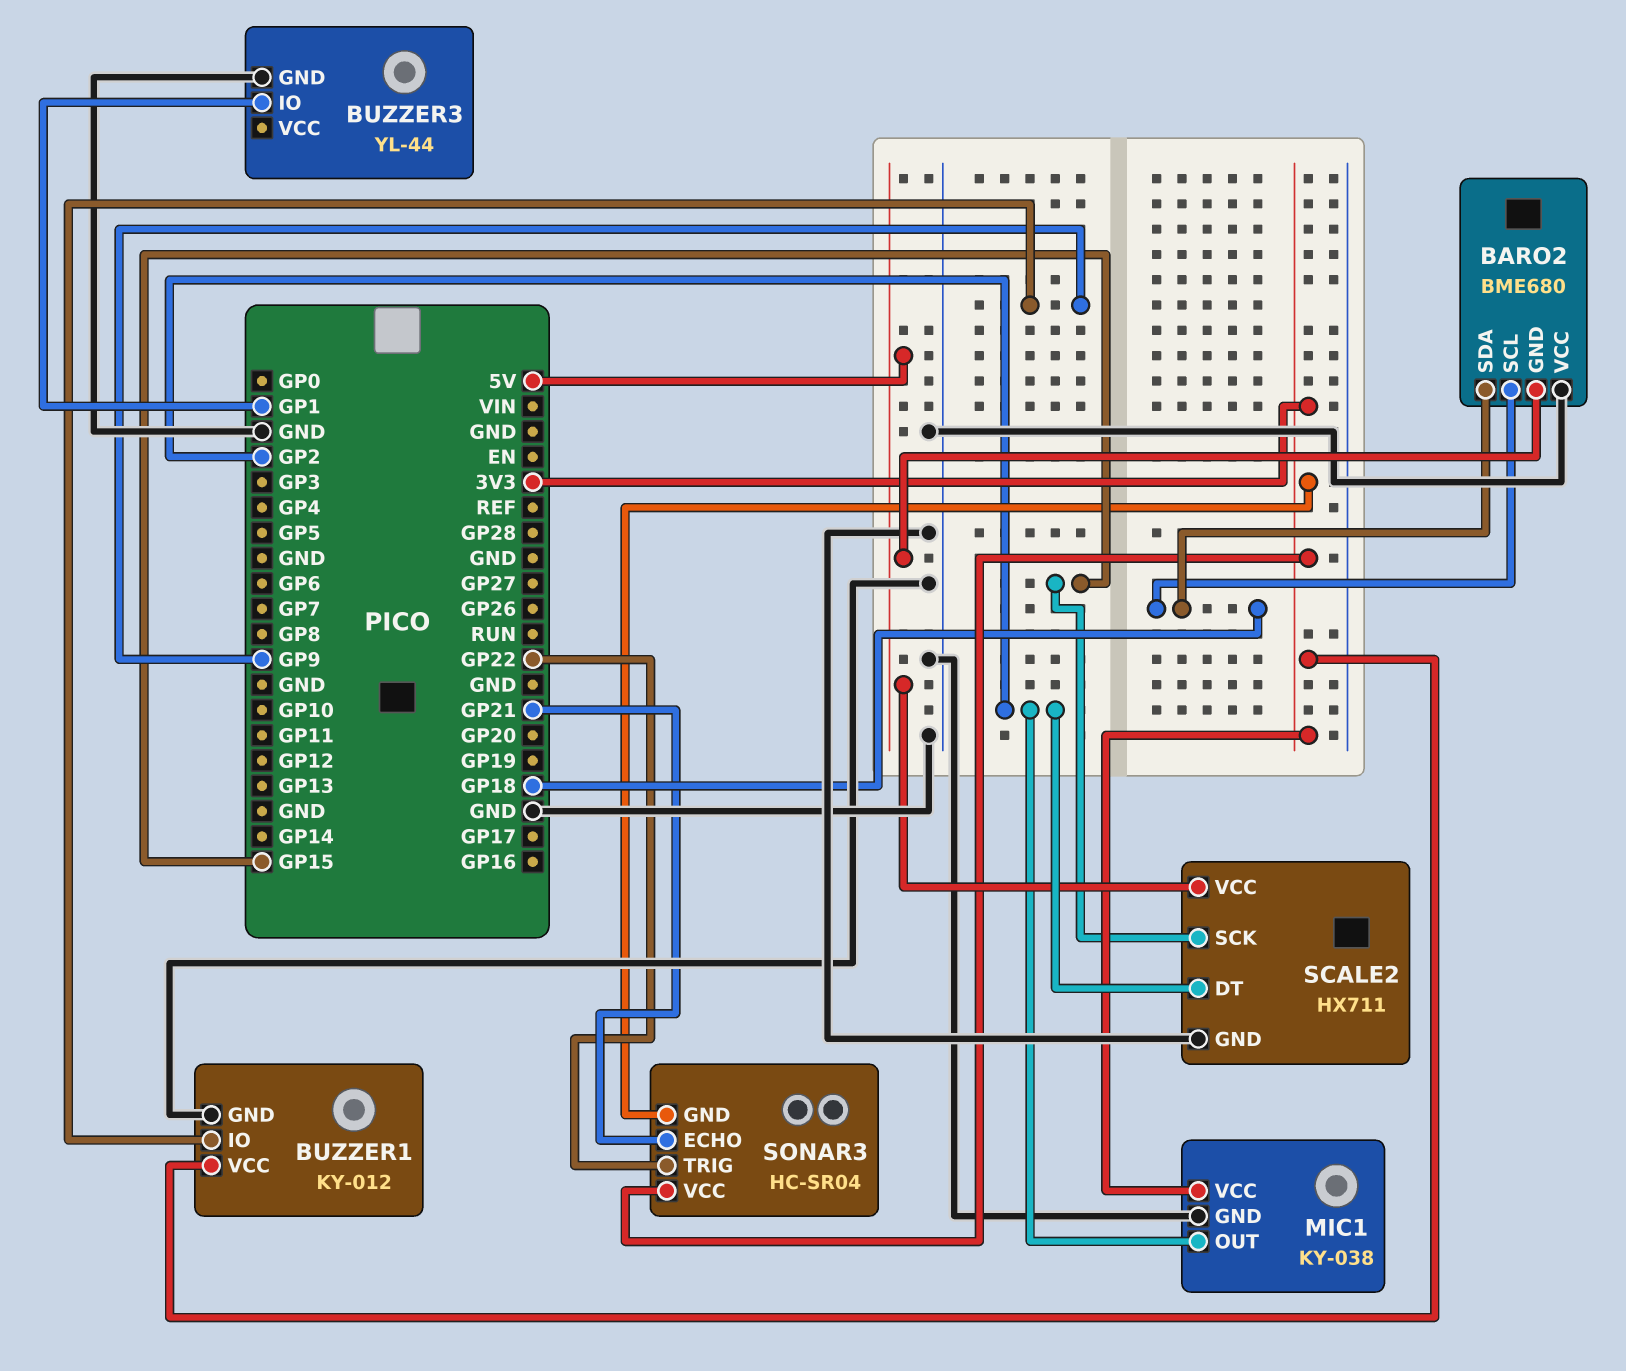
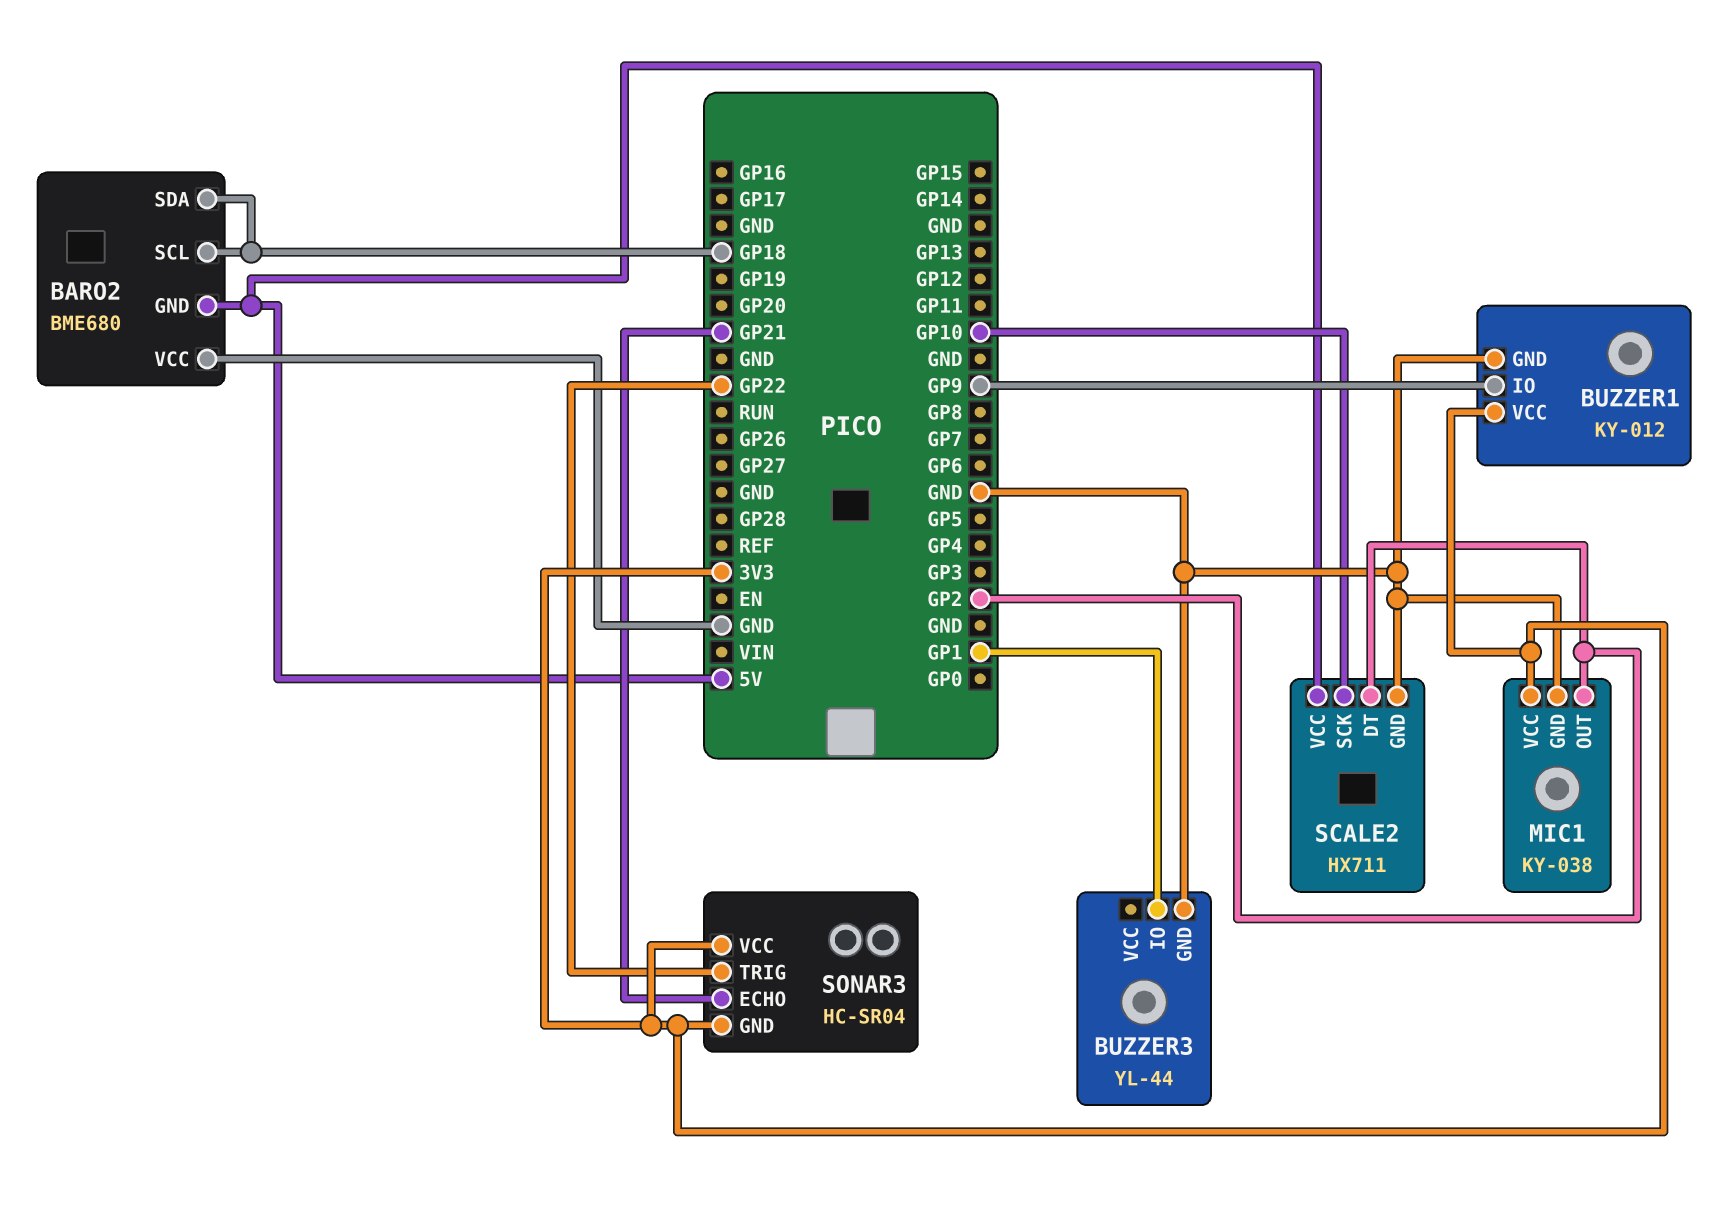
SCALE2 pin SCK: GP15 -> GP10

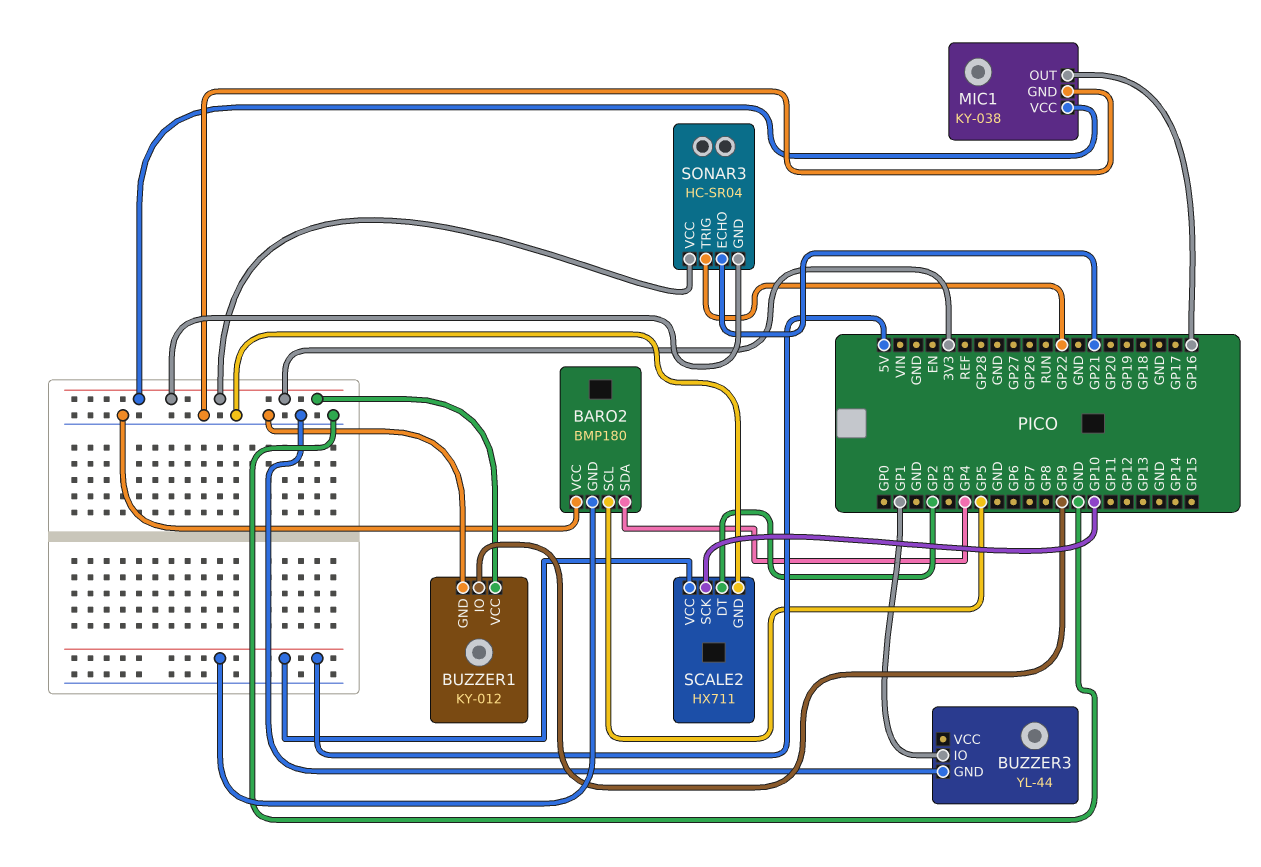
BARO2: BME680 -> BMP180
BARO2 pin SCL: GP18 -> GP5
BARO2 pin SDA: GP18 -> GP4
MIC1 pin OUT: GP2 -> GP16

